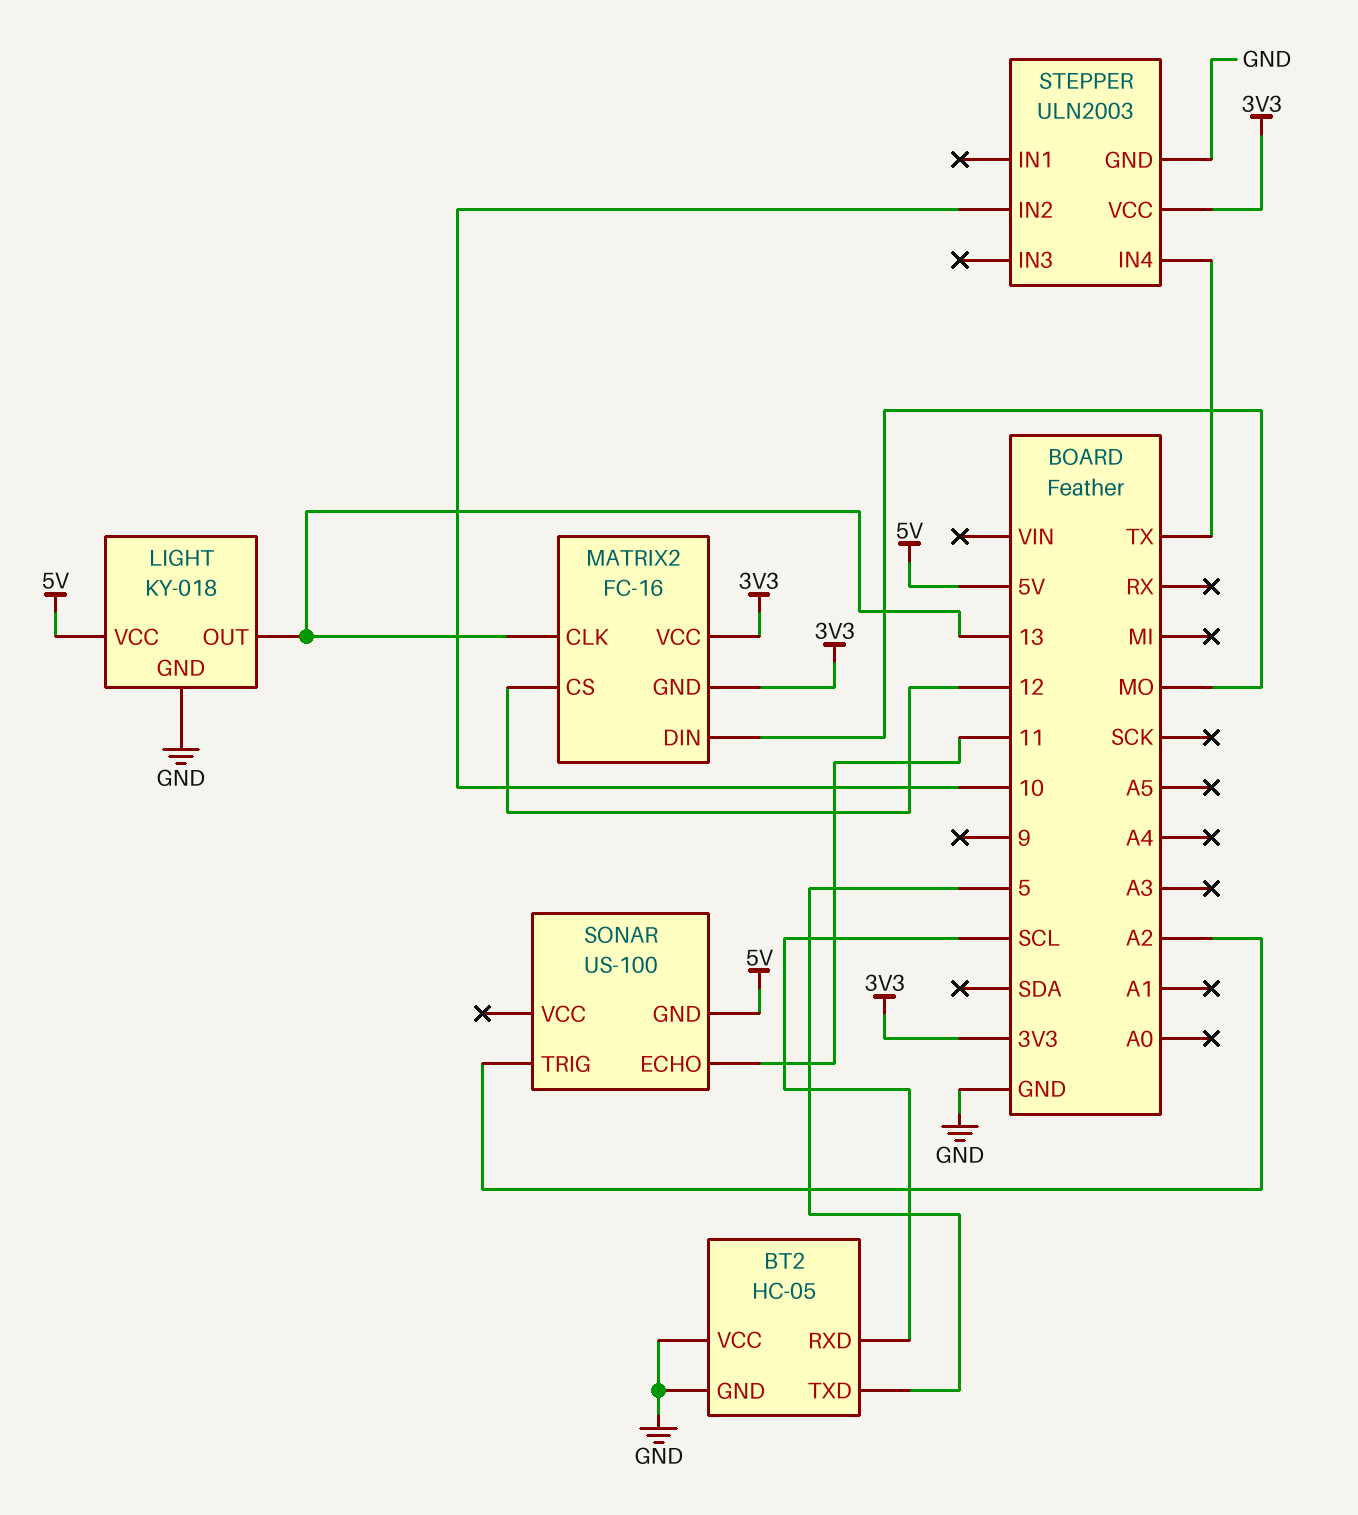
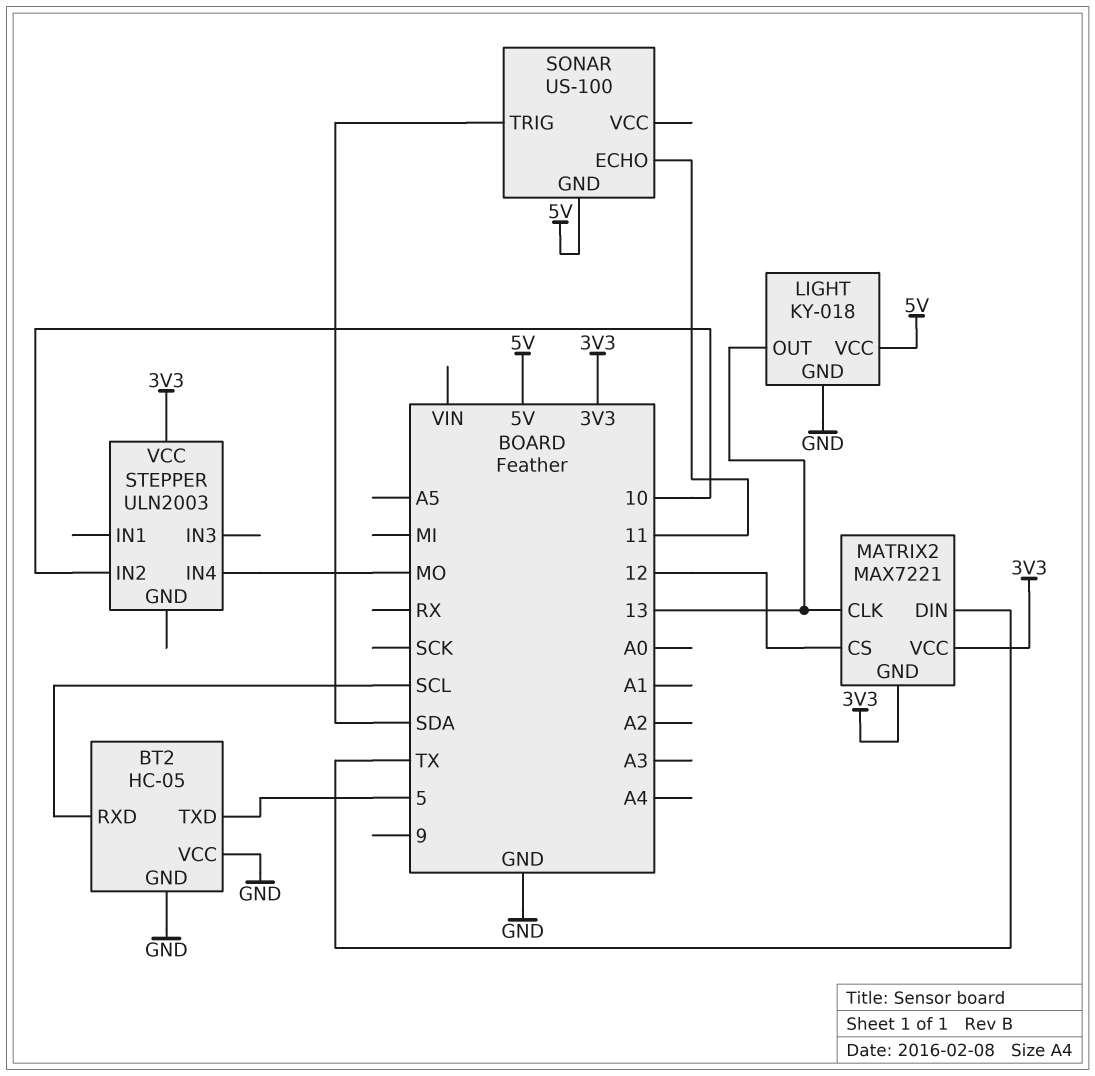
MATRIX2: FC-16 -> MAX7221
MATRIX2 pin DIN: MO -> TX
SONAR pin TRIG: A2 -> SDA
STEPPER pin GND: GND -> none
STEPPER pin IN4: TX -> MO

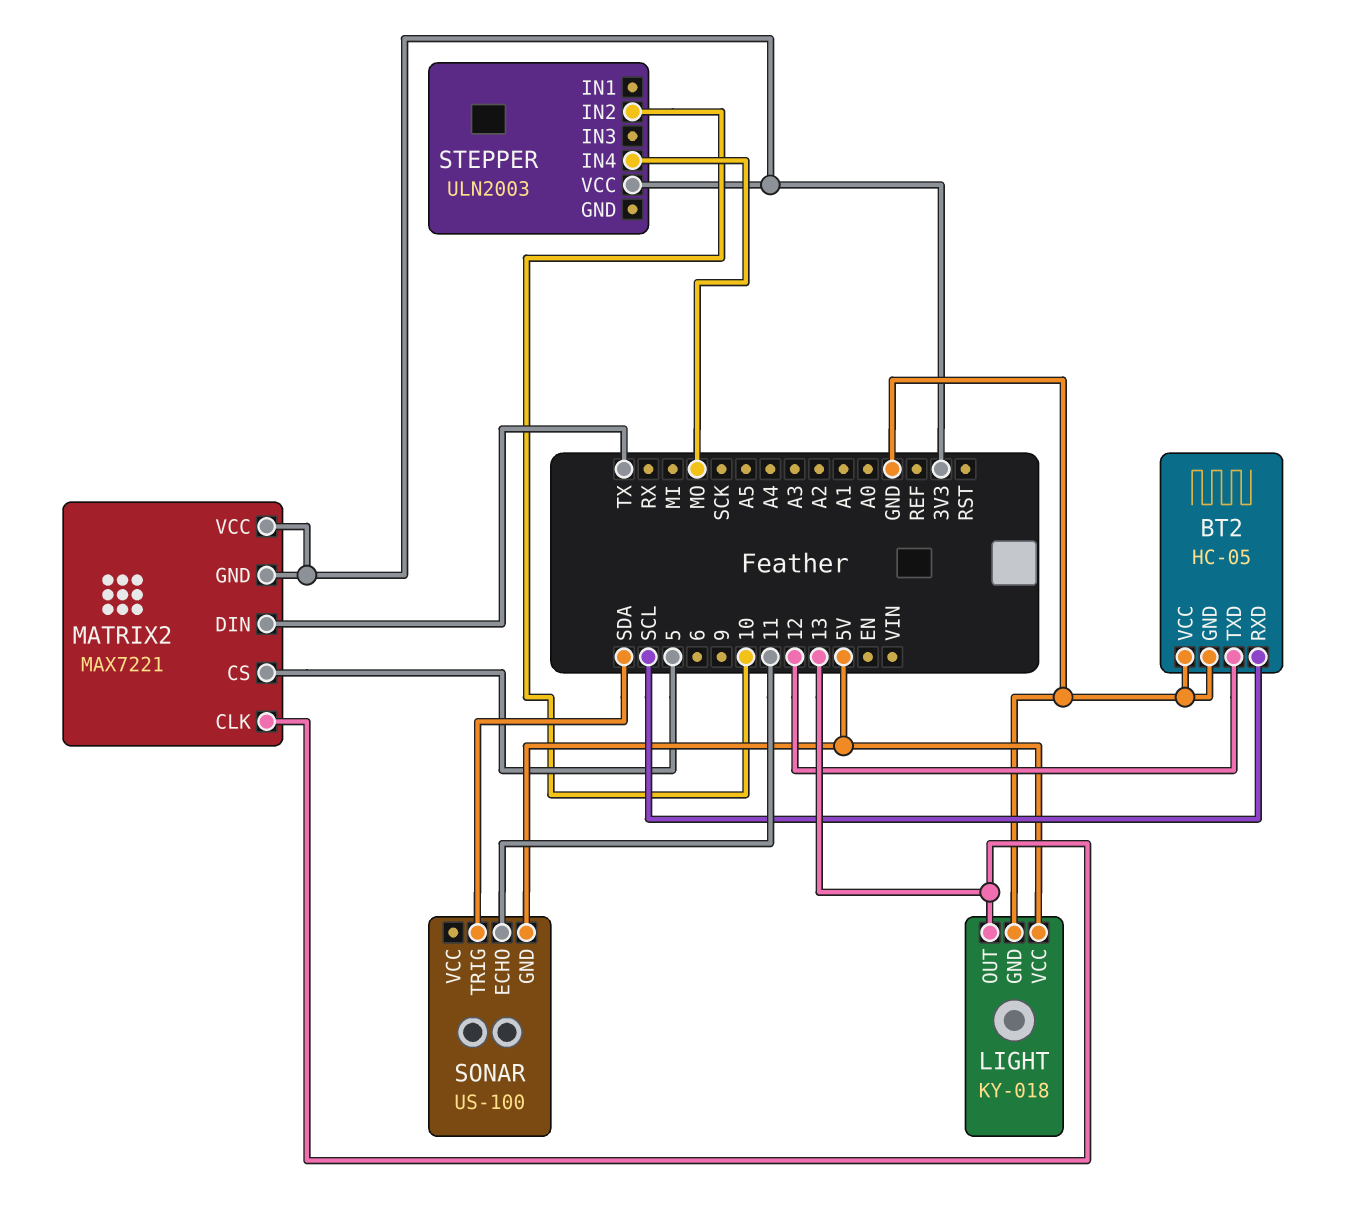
BT2 pin TXD: 5 -> 12
MATRIX2 pin CS: 12 -> 5

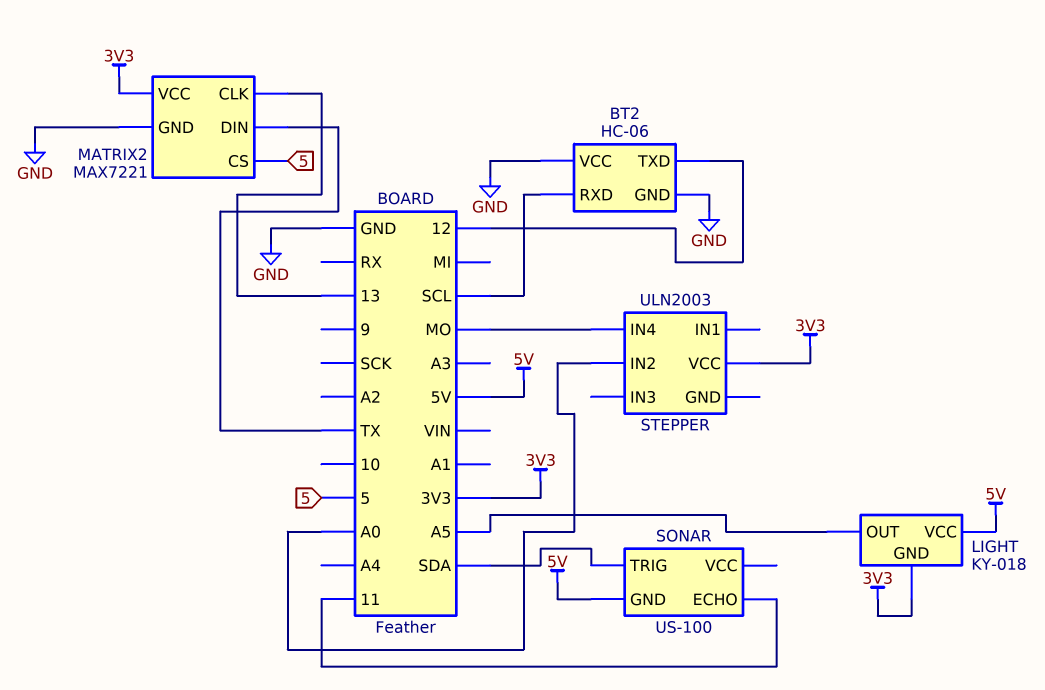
BT2: HC-05 -> HC-06
LIGHT pin GND: GND -> 3V3
LIGHT pin OUT: 13 -> A5
MATRIX2 pin GND: 3V3 -> GND
STEPPER pin IN2: 10 -> A0

